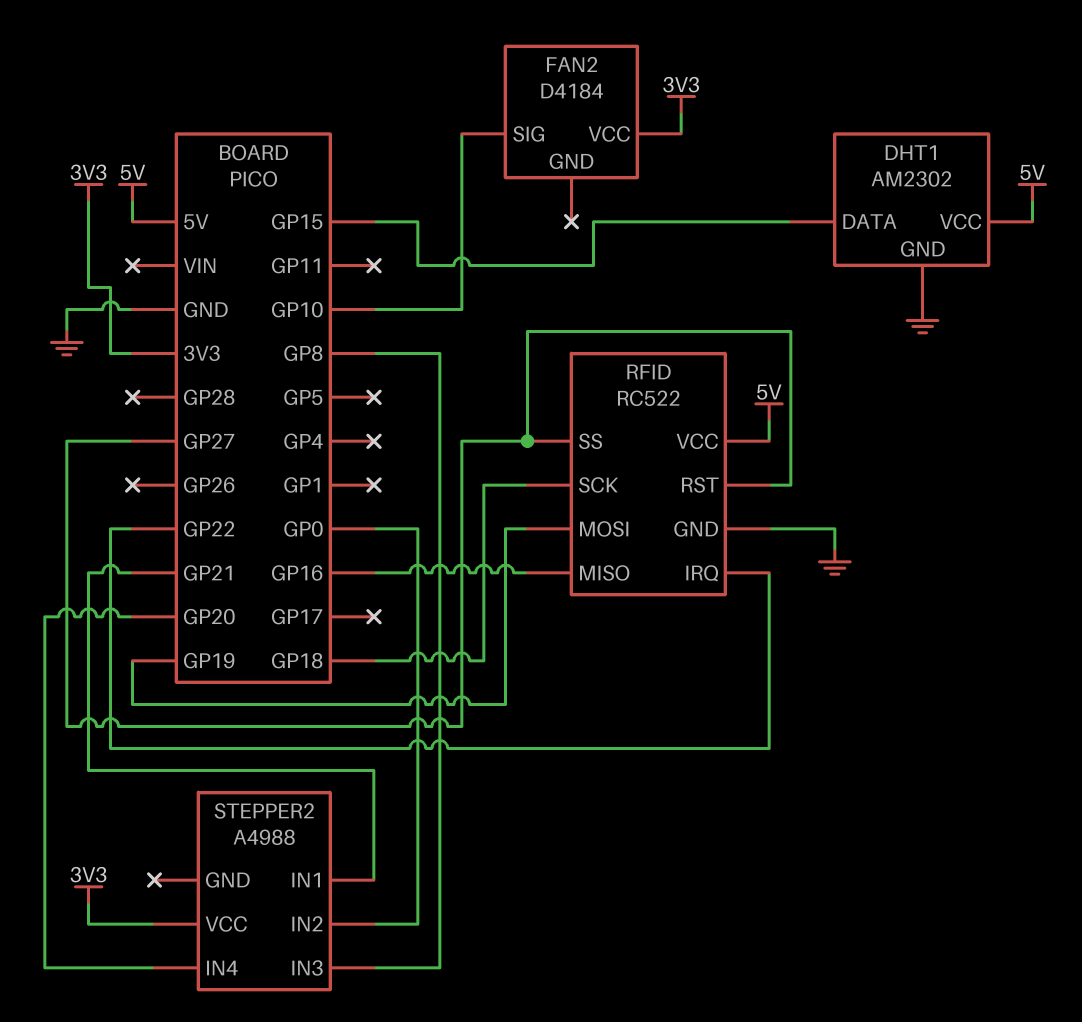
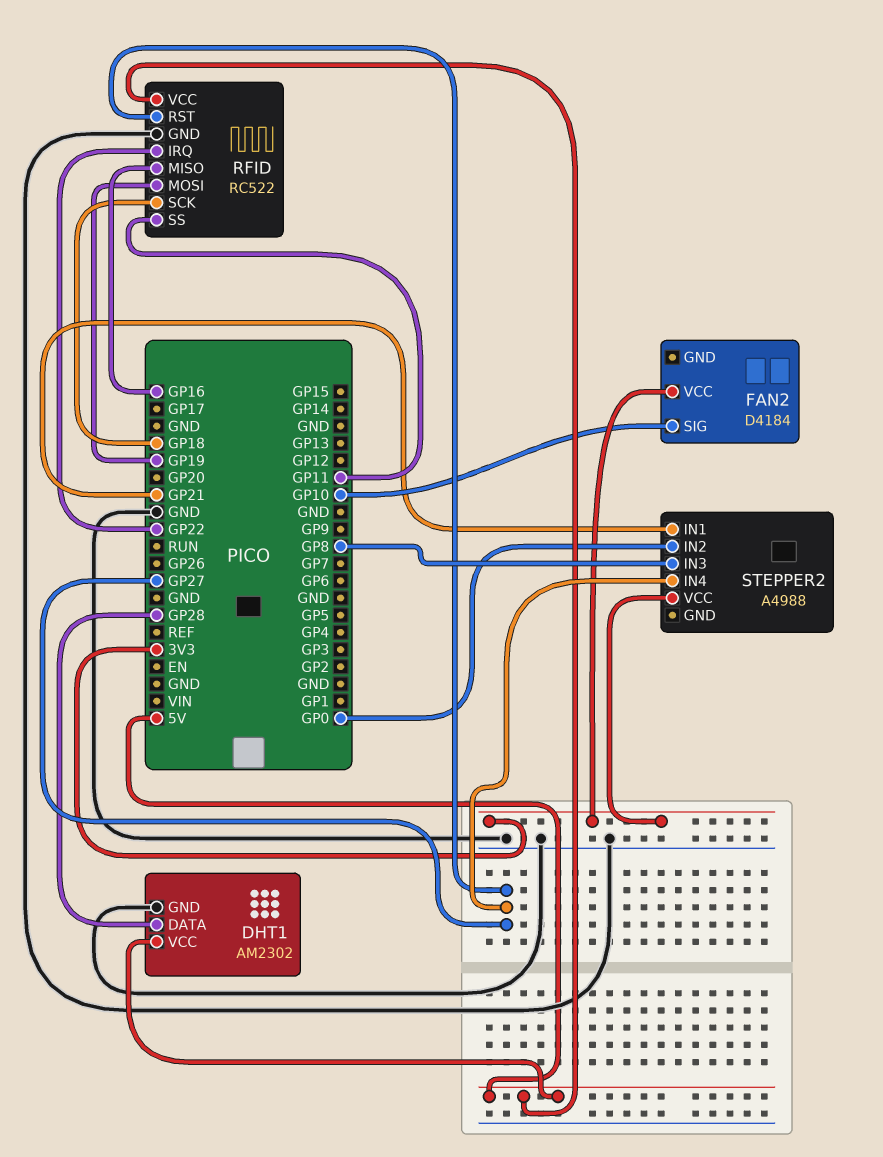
DHT1 pin DATA: GP15 -> GP28
RFID pin SS: GP27 -> GP11
STEPPER2 pin IN4: GP20 -> GP27

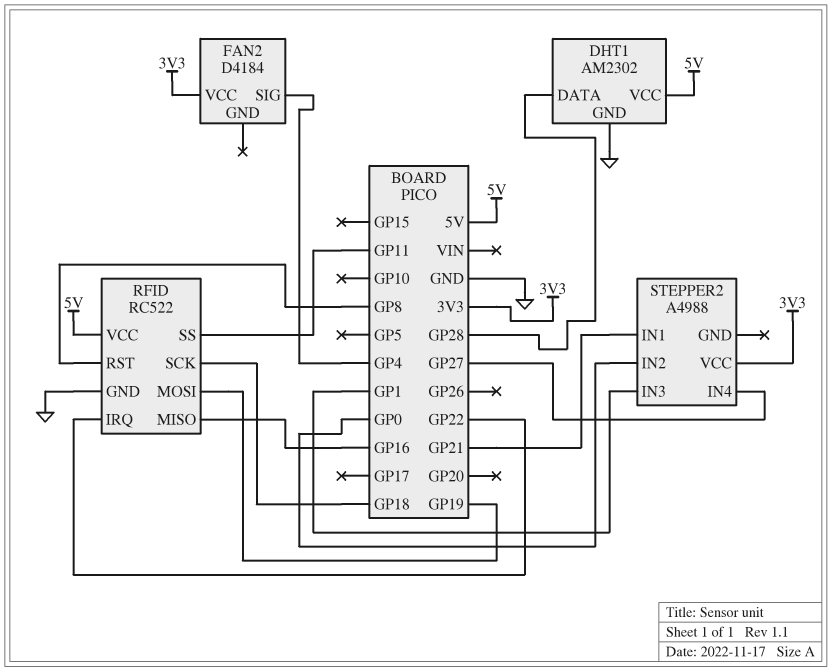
FAN2 pin SIG: GP10 -> GP4
RFID pin RST: GP27 -> GP8
STEPPER2 pin IN3: GP8 -> GP1

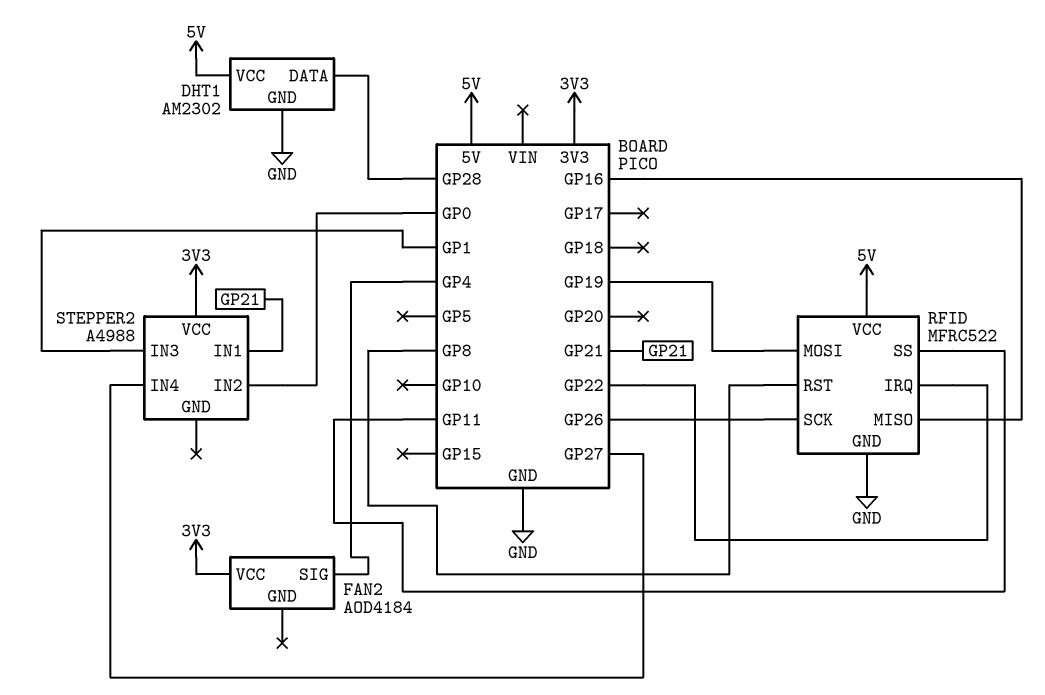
FAN2: D4184 -> AOD4184
RFID: RC522 -> MFRC522
RFID pin SCK: GP18 -> GP26

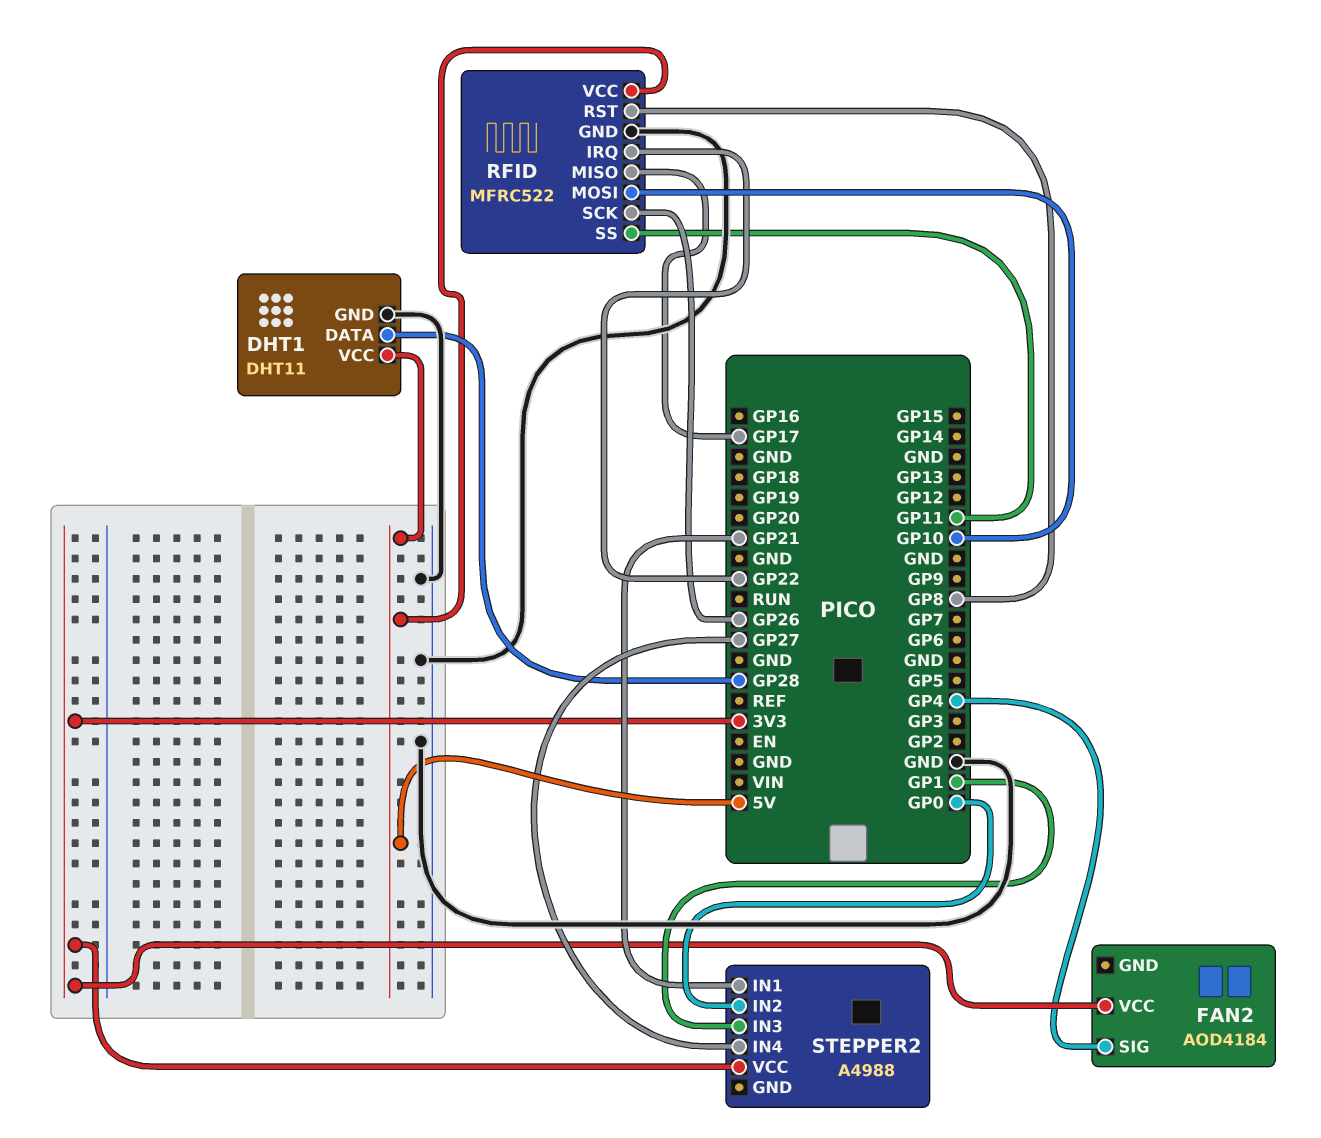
DHT1: AM2302 -> DHT11
RFID pin MISO: GP16 -> GP17
RFID pin MOSI: GP19 -> GP10

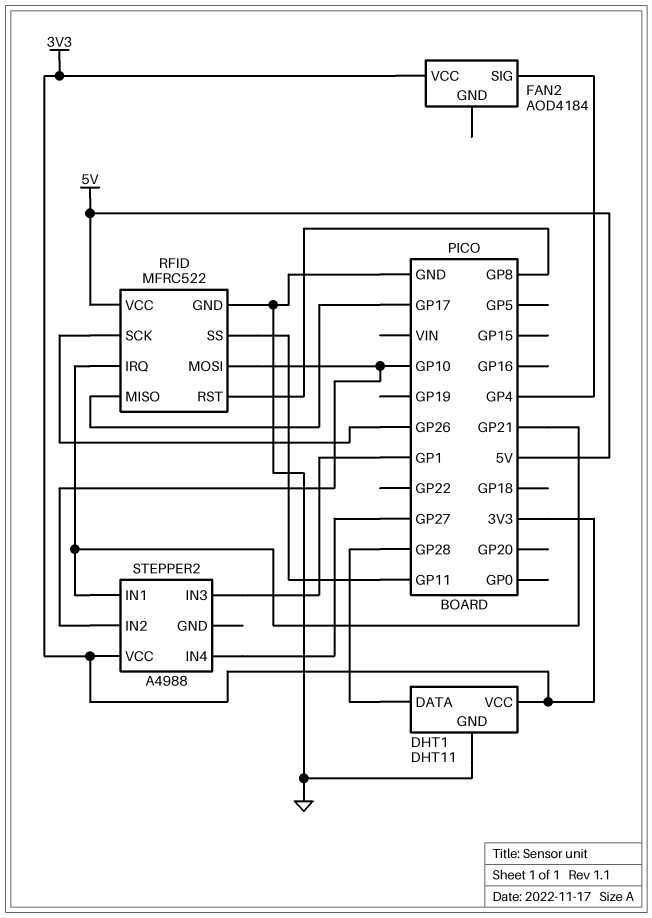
DHT1 pin VCC: 5V -> 3V3
RFID pin IRQ: GP22 -> GP21
STEPPER2 pin IN2: GP0 -> GP10

